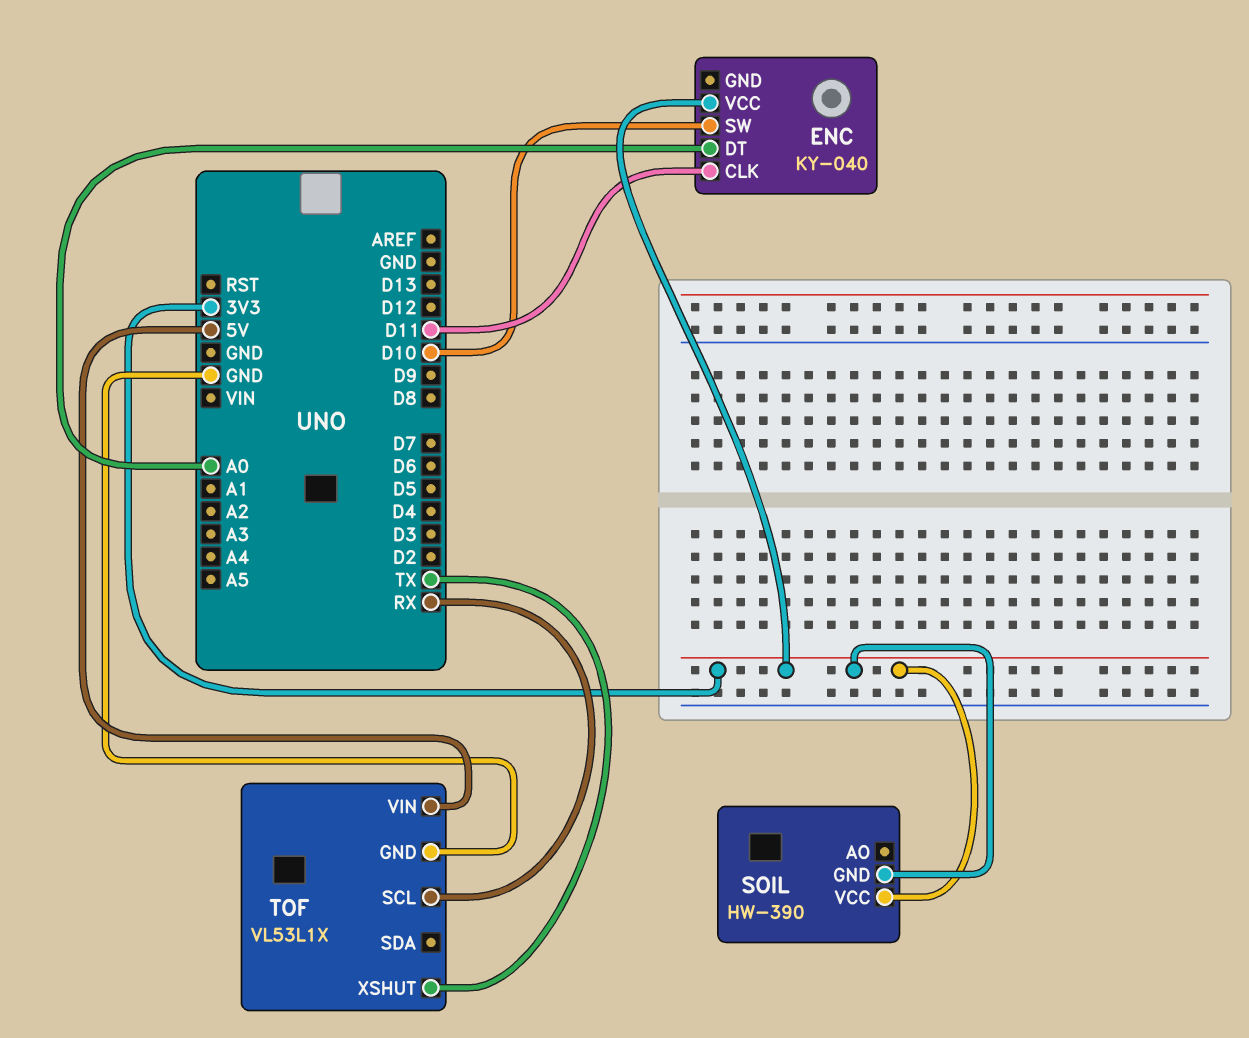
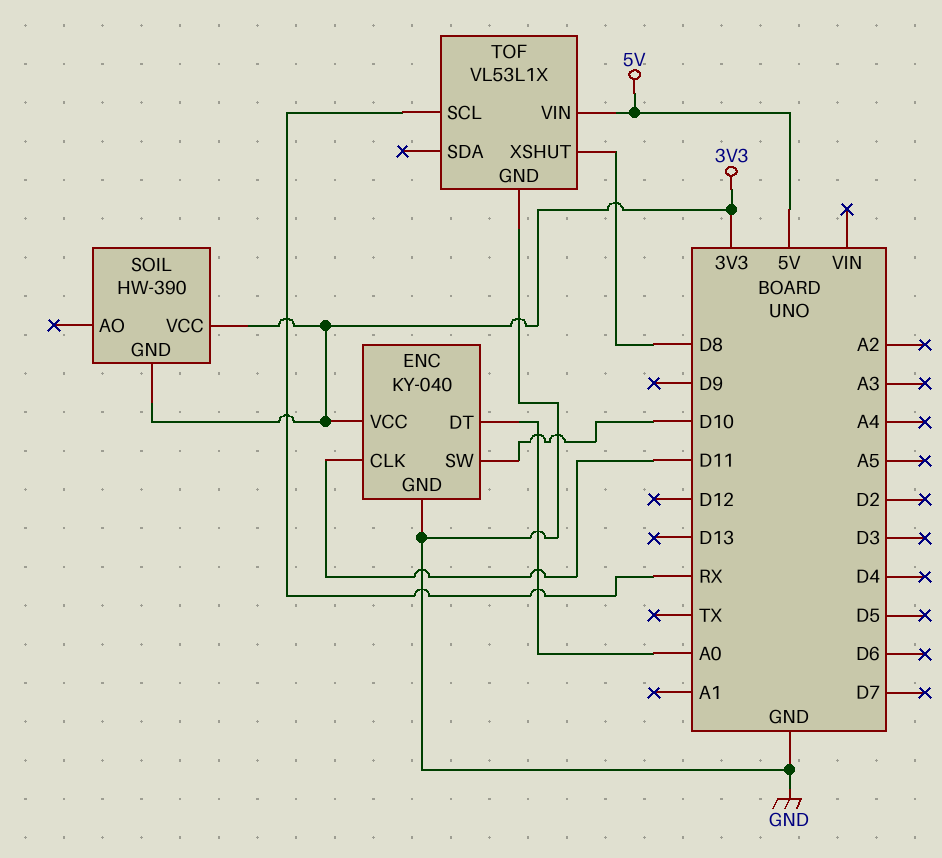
ENC pin GND: none -> GND
TOF pin XSHUT: TX -> D8

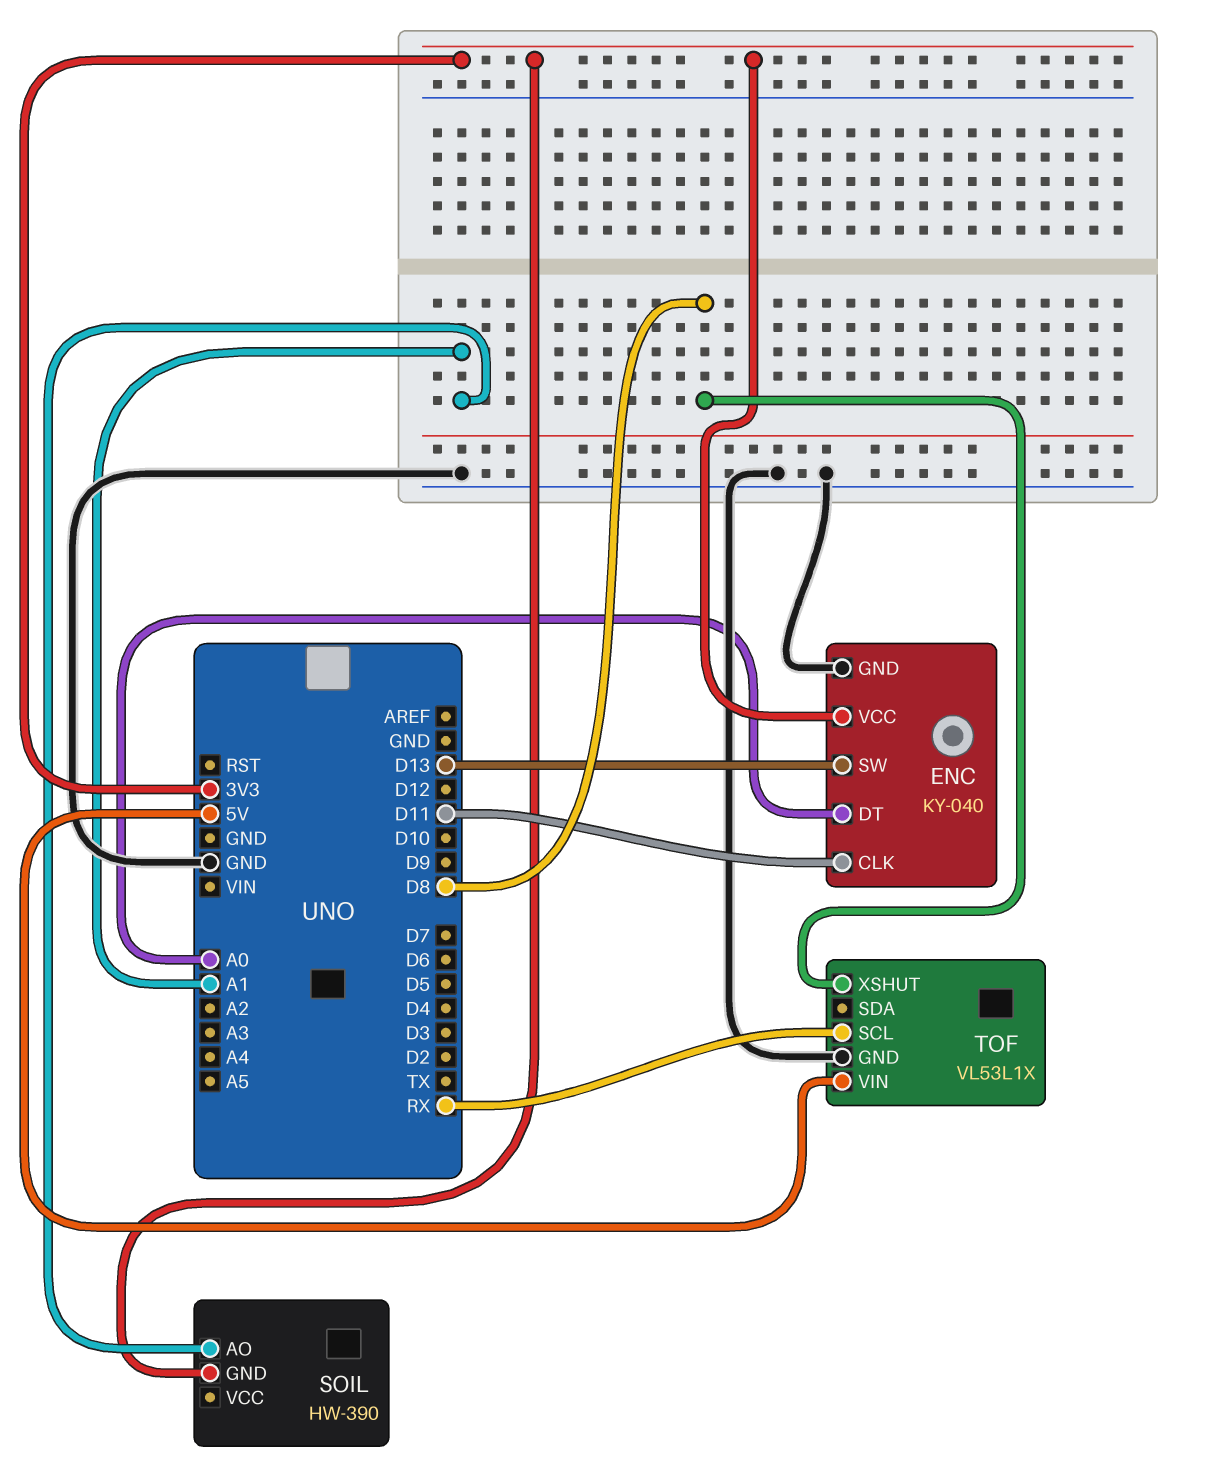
ENC pin SW: D10 -> D13
SOIL pin AO: none -> A1
SOIL pin VCC: 3V3 -> none

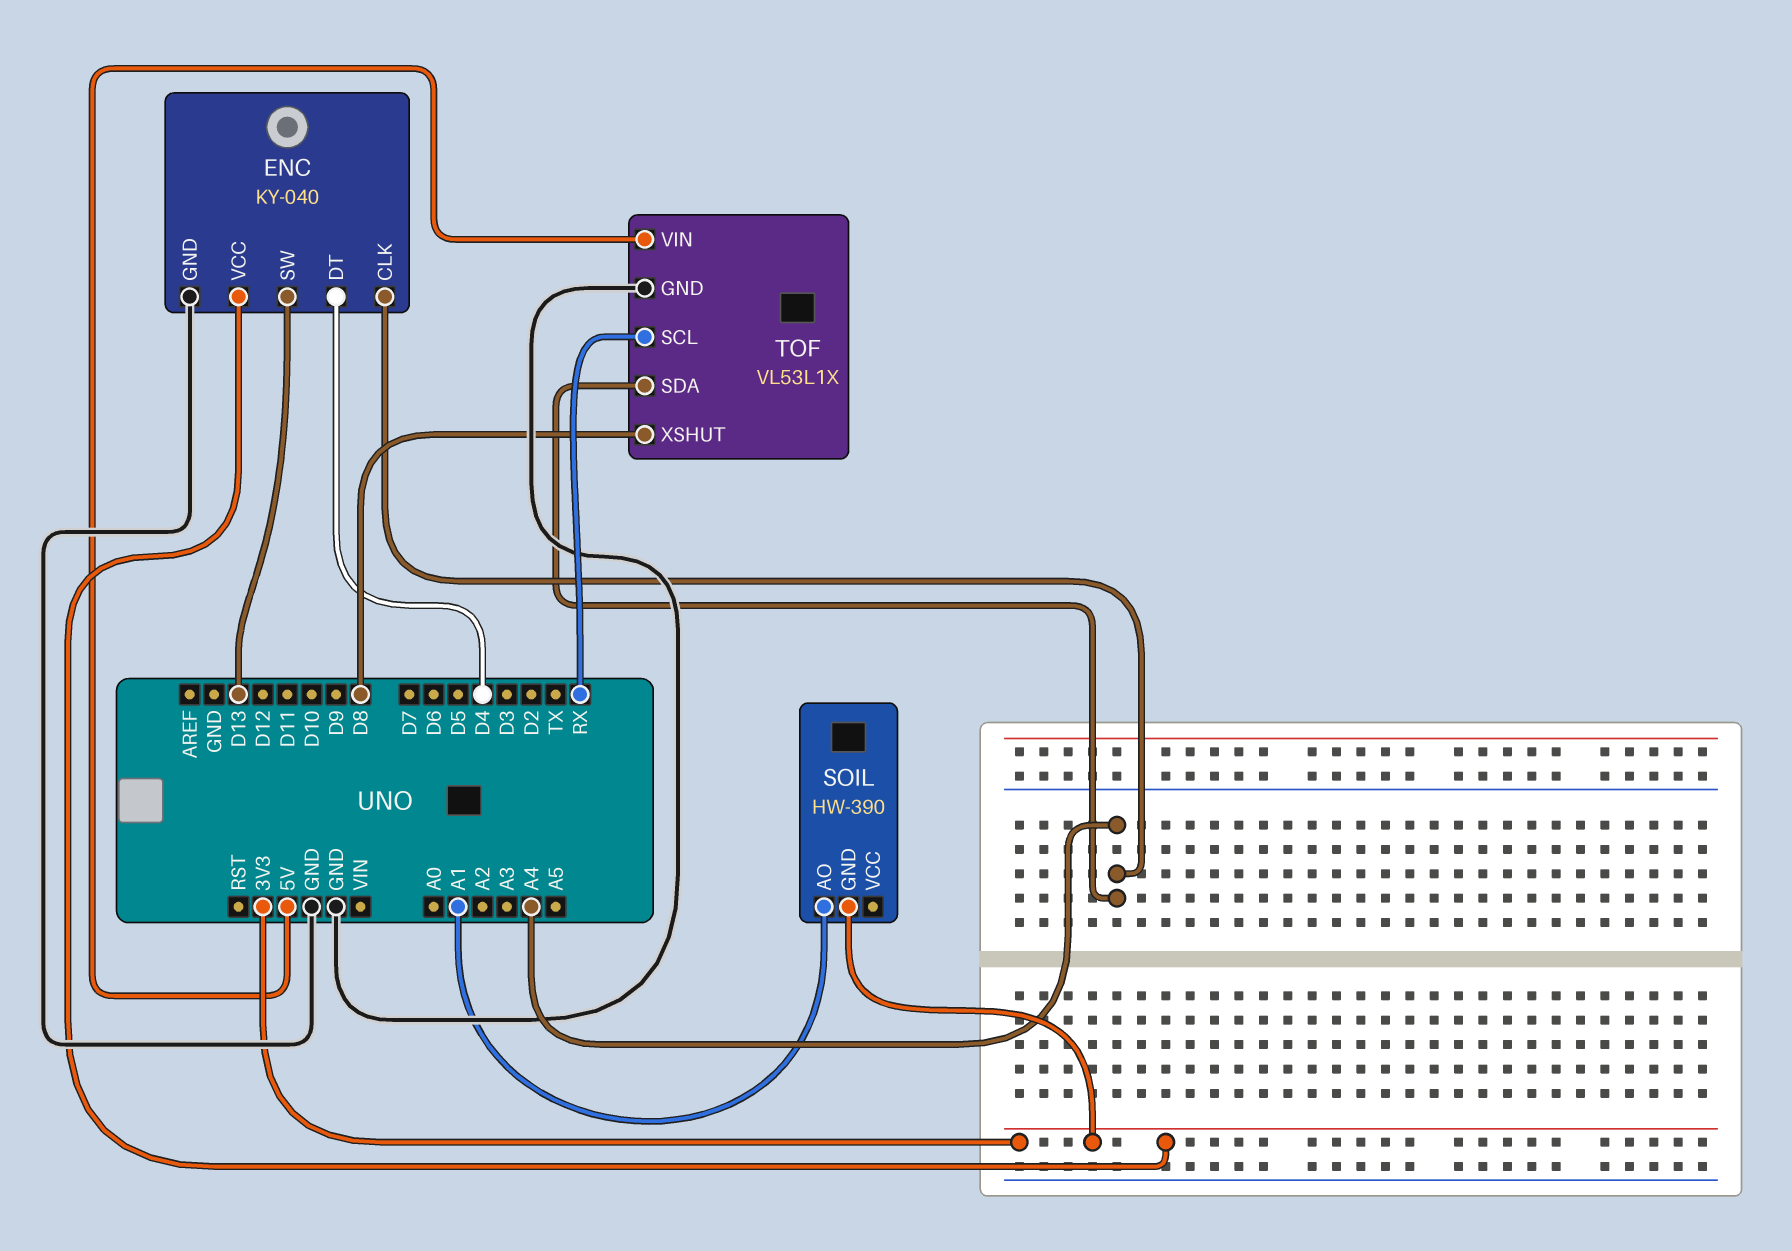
ENC pin CLK: D11 -> A4
ENC pin DT: A0 -> D4
TOF pin SDA: none -> A4

